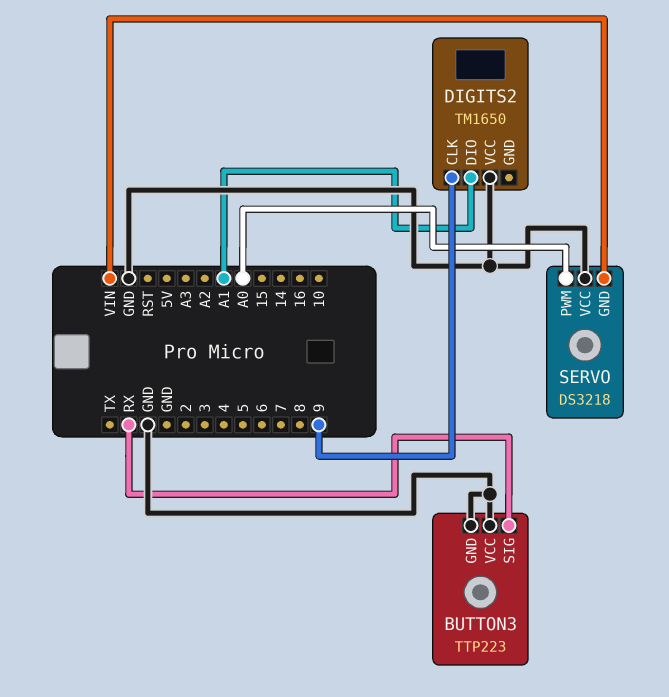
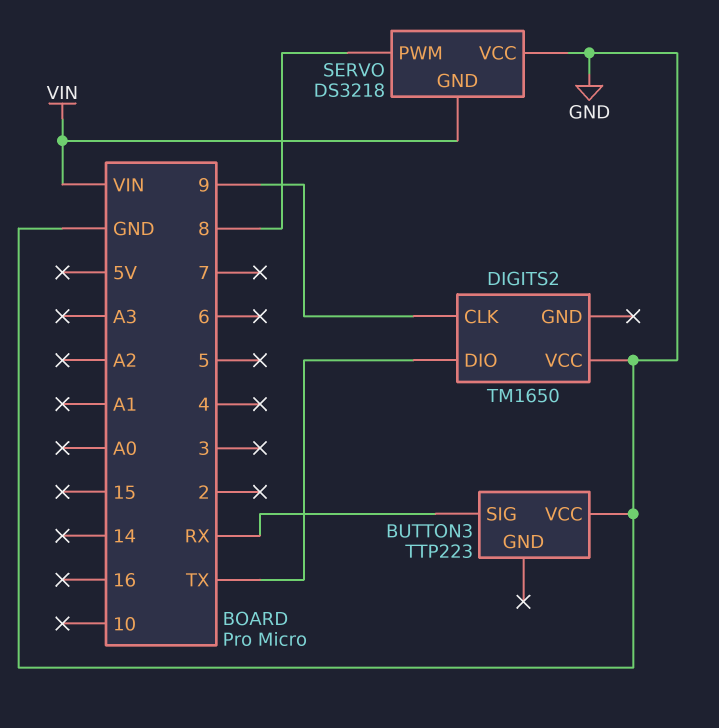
BUTTON3 pin GND: GND -> none
DIGITS2 pin DIO: A1 -> TX
SERVO pin PWM: A0 -> 8

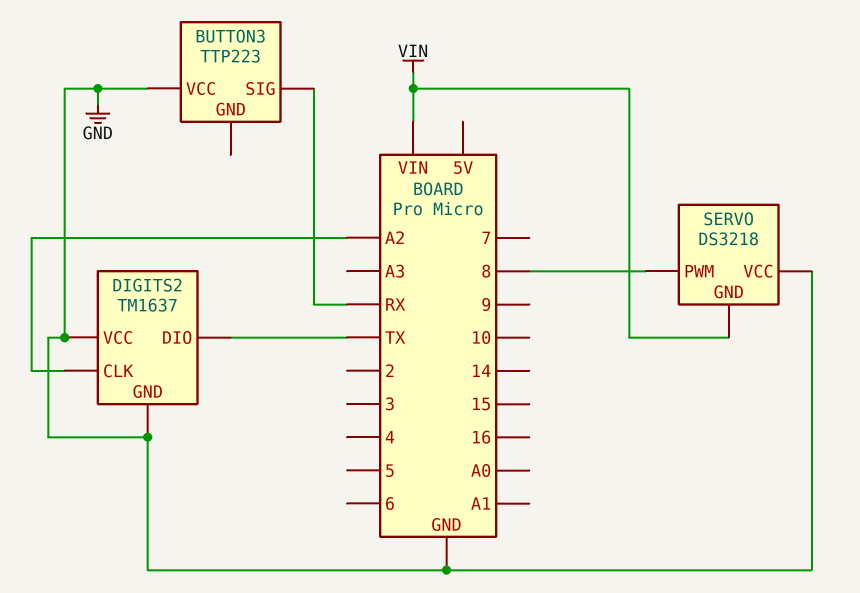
DIGITS2: TM1650 -> TM1637
DIGITS2 pin CLK: 9 -> A2
DIGITS2 pin GND: none -> GND

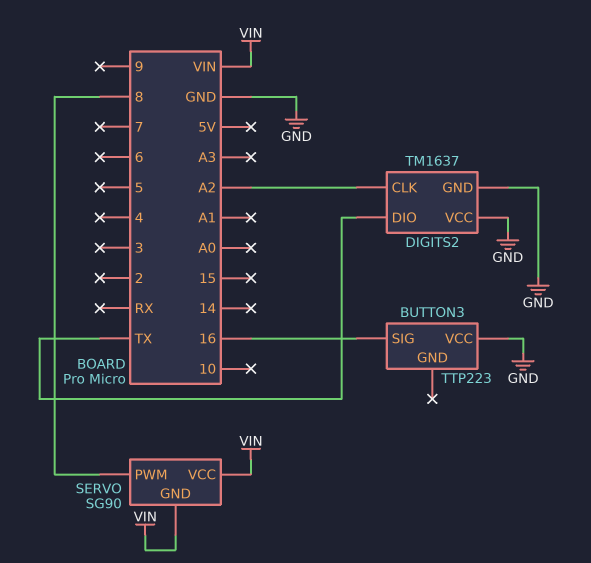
BUTTON3 pin SIG: RX -> 16
SERVO: DS3218 -> SG90
SERVO pin VCC: GND -> VIN

